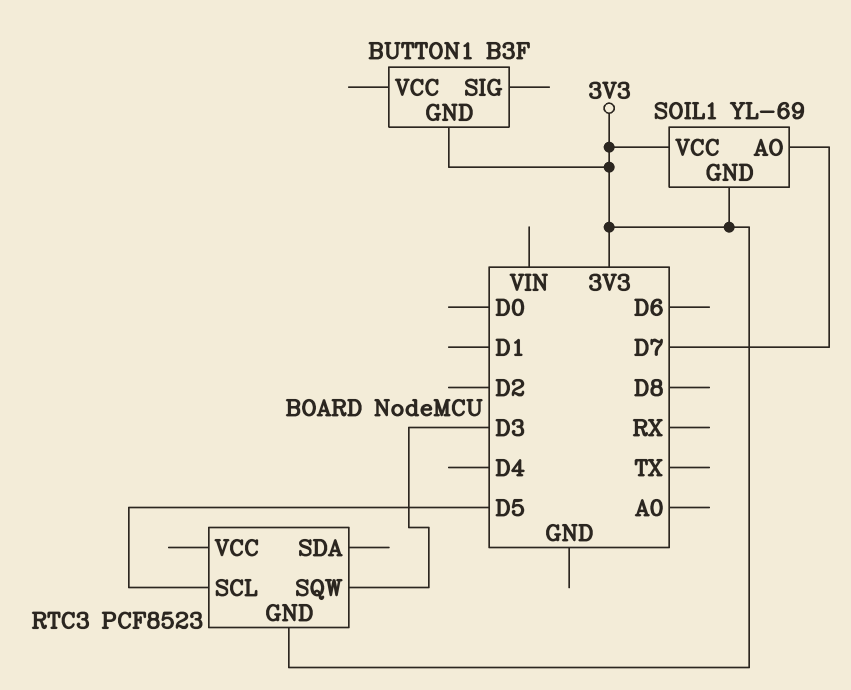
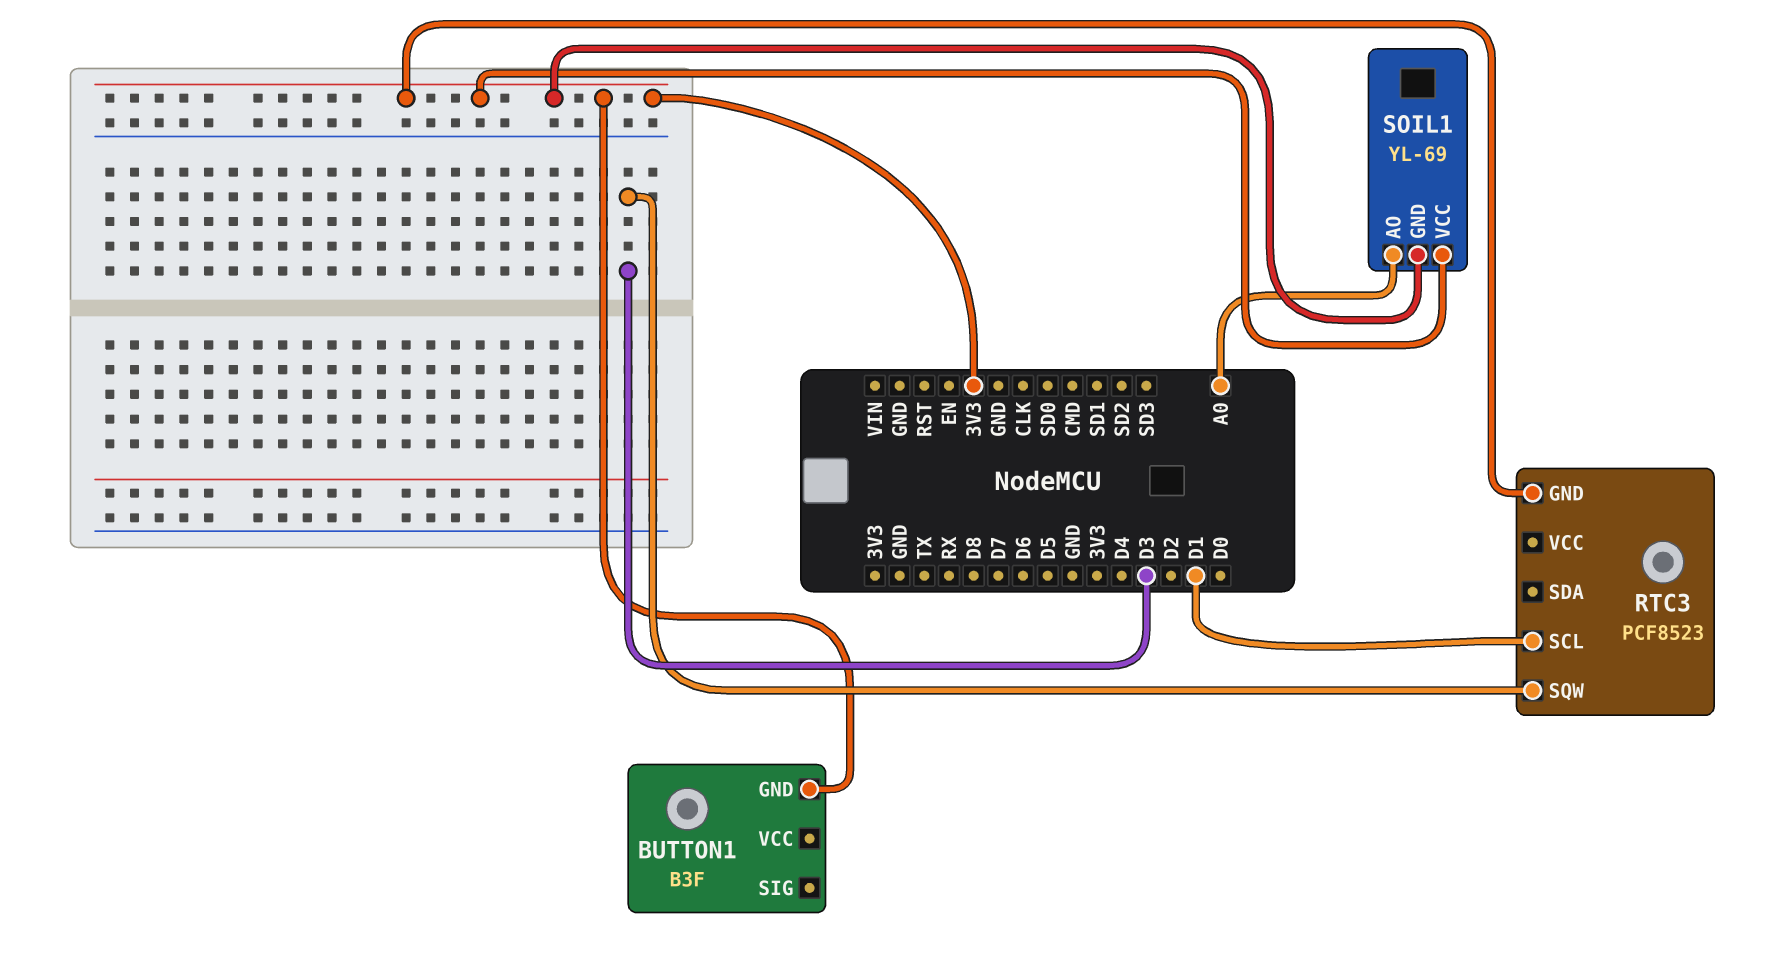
RTC3 pin SCL: D5 -> D1
SOIL1 pin AO: D7 -> A0

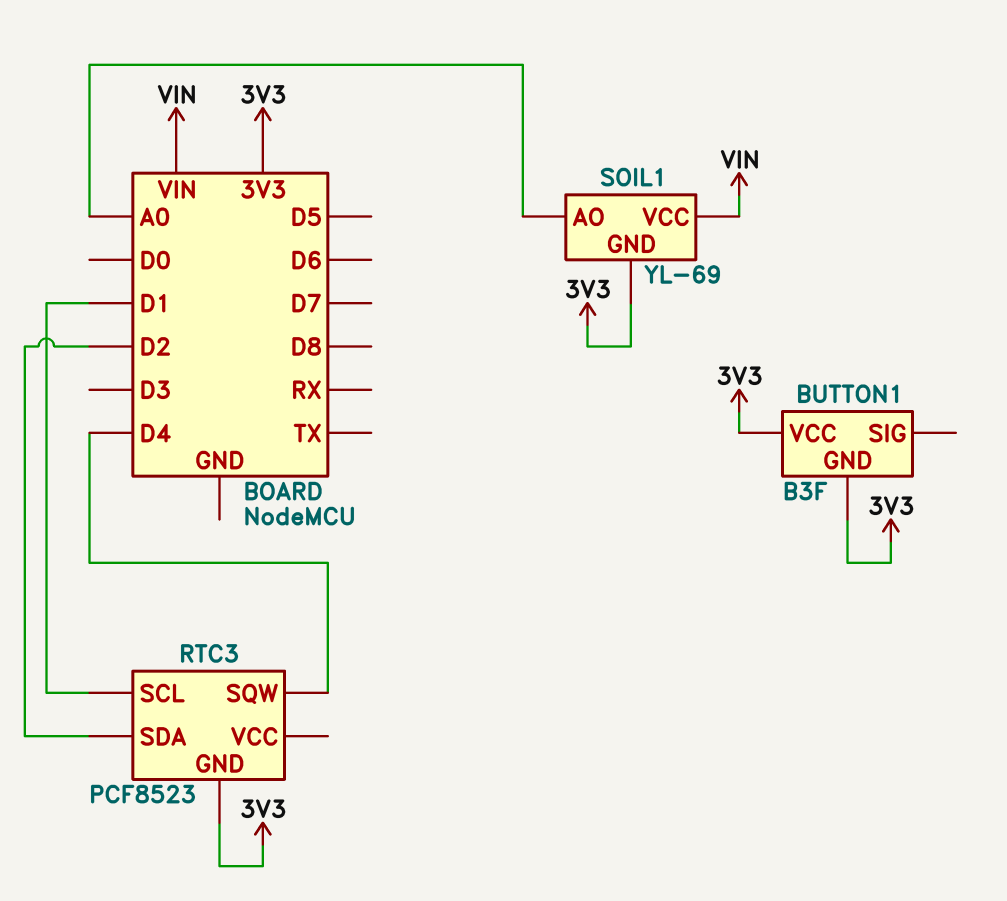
BUTTON1 pin VCC: none -> 3V3
RTC3 pin SDA: none -> D2
RTC3 pin SQW: D3 -> D4
SOIL1 pin VCC: 3V3 -> VIN

